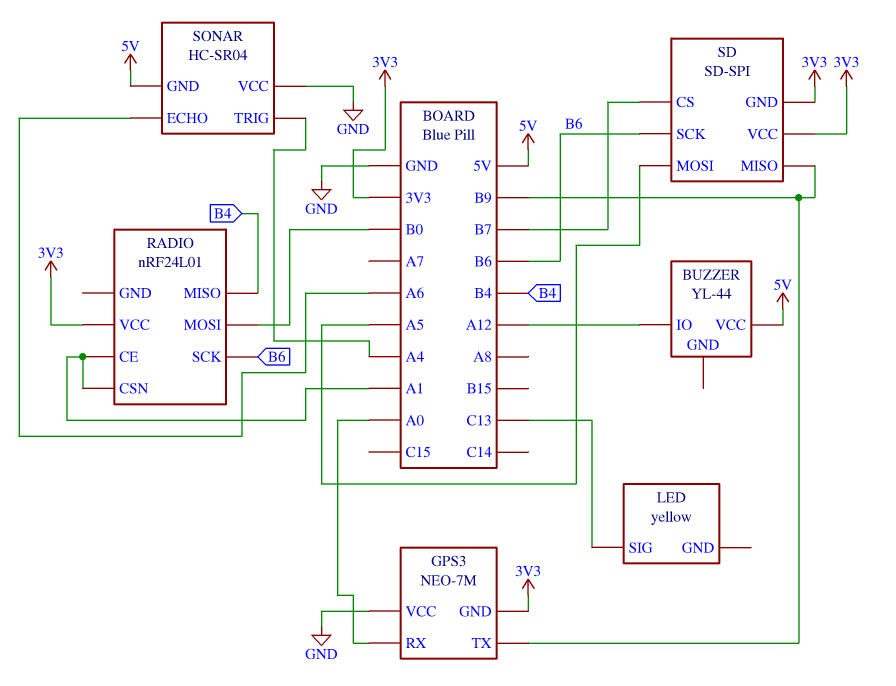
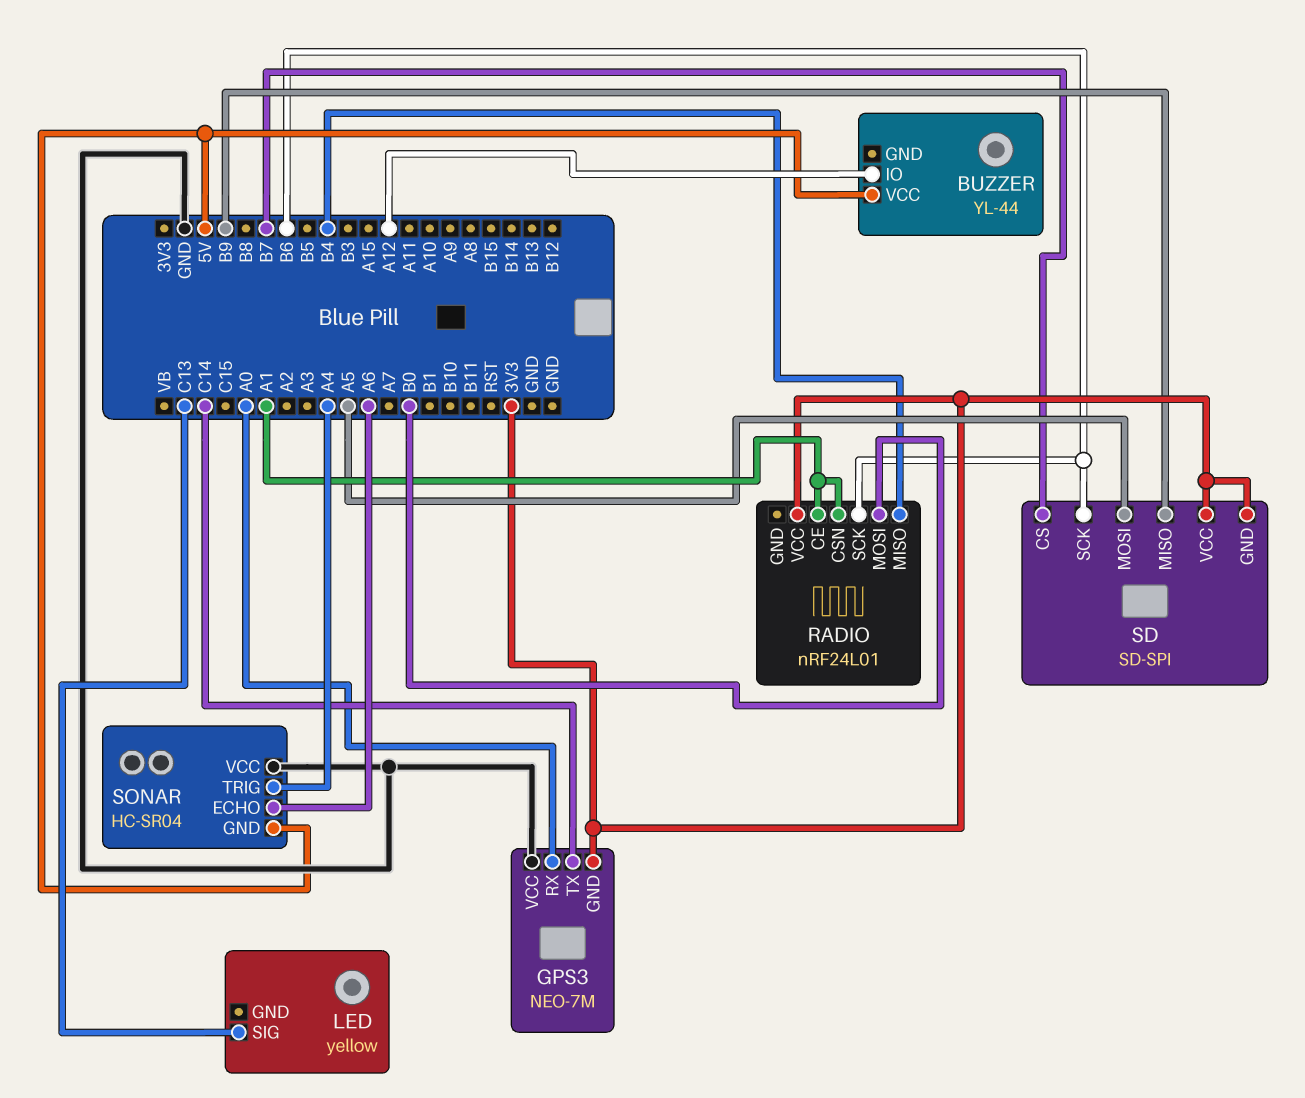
GPS3 pin TX: B9 -> C14

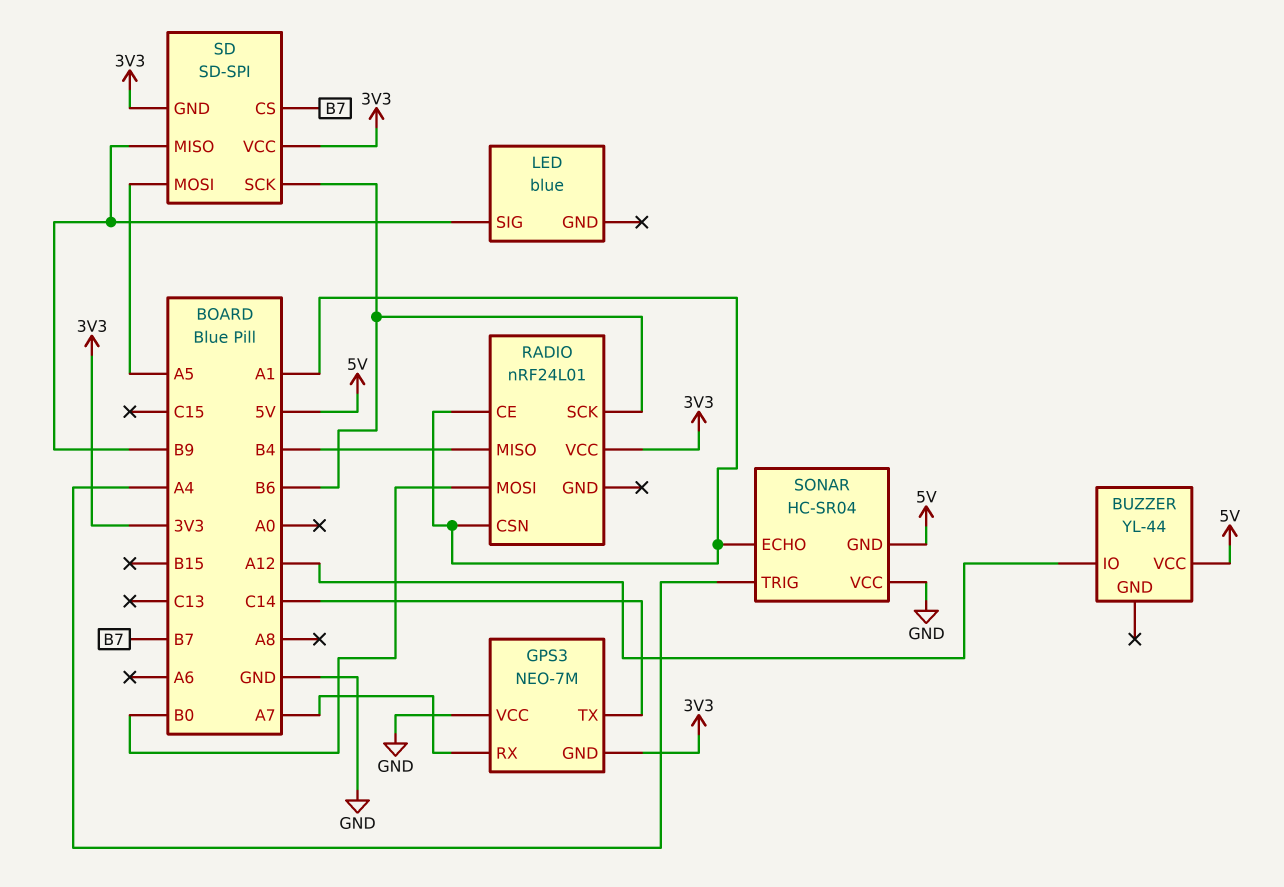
GPS3 pin RX: A0 -> A7
LED: yellow -> blue
LED pin SIG: C13 -> B9
SONAR pin ECHO: A6 -> A1

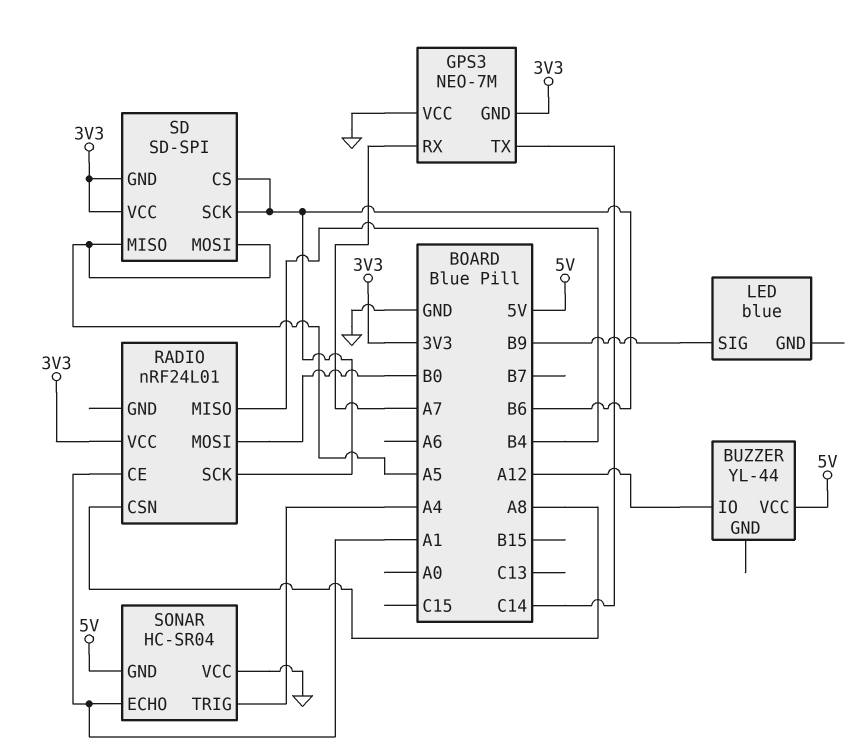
RADIO pin CSN: A1 -> A8
SD pin CS: B7 -> B6
SD pin MISO: B9 -> A5

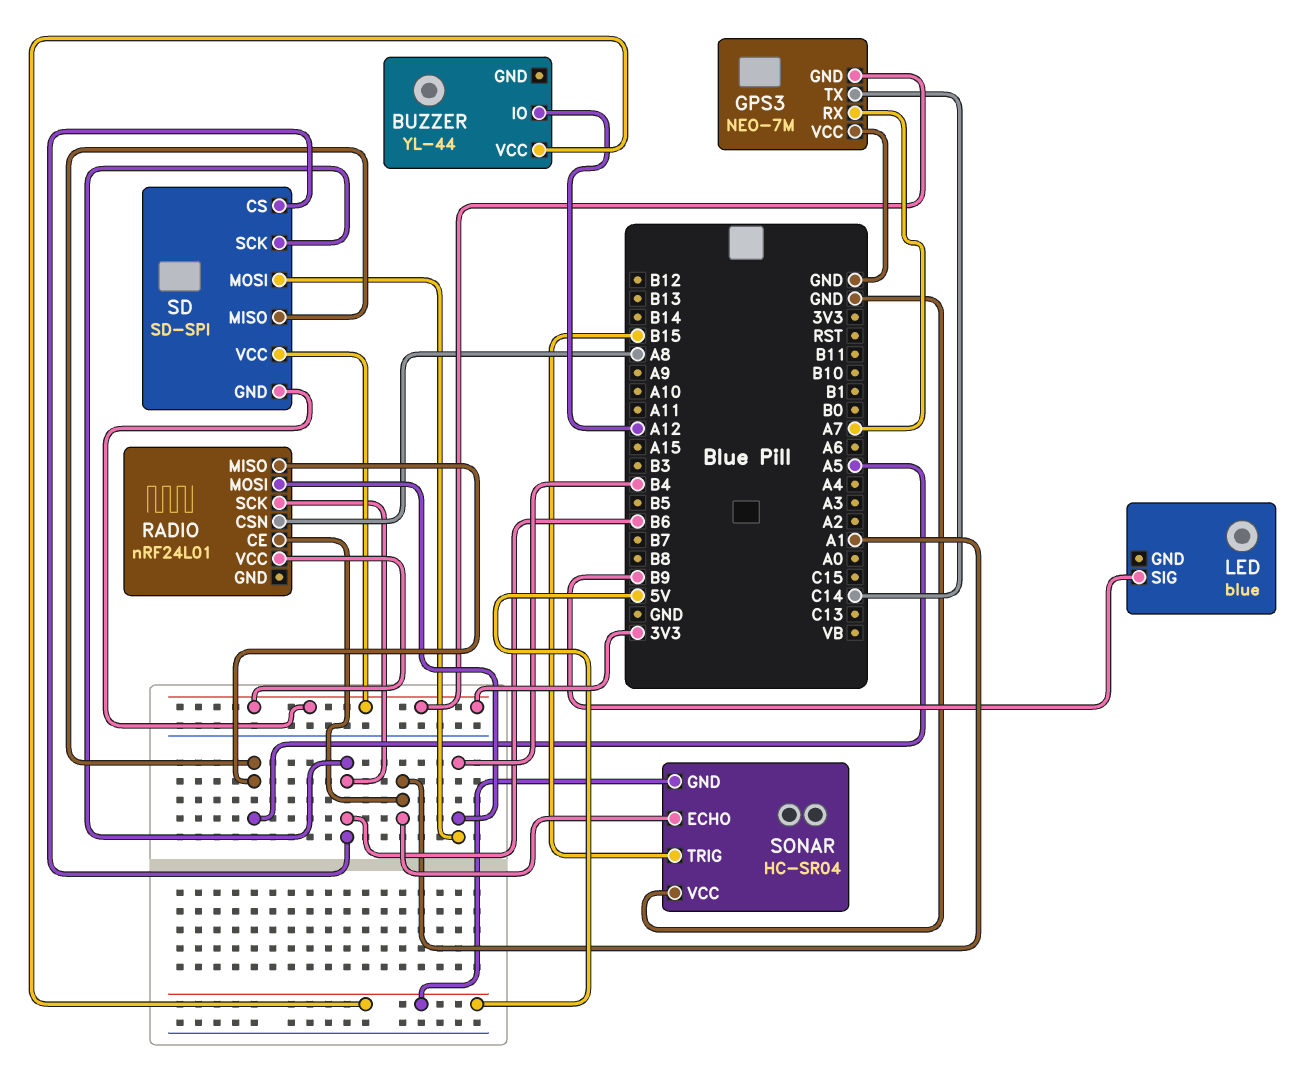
RADIO pin MISO: B4 -> A5
RADIO pin MOSI: B0 -> B4
SD pin MOSI: A5 -> B4
SONAR pin TRIG: A4 -> B15

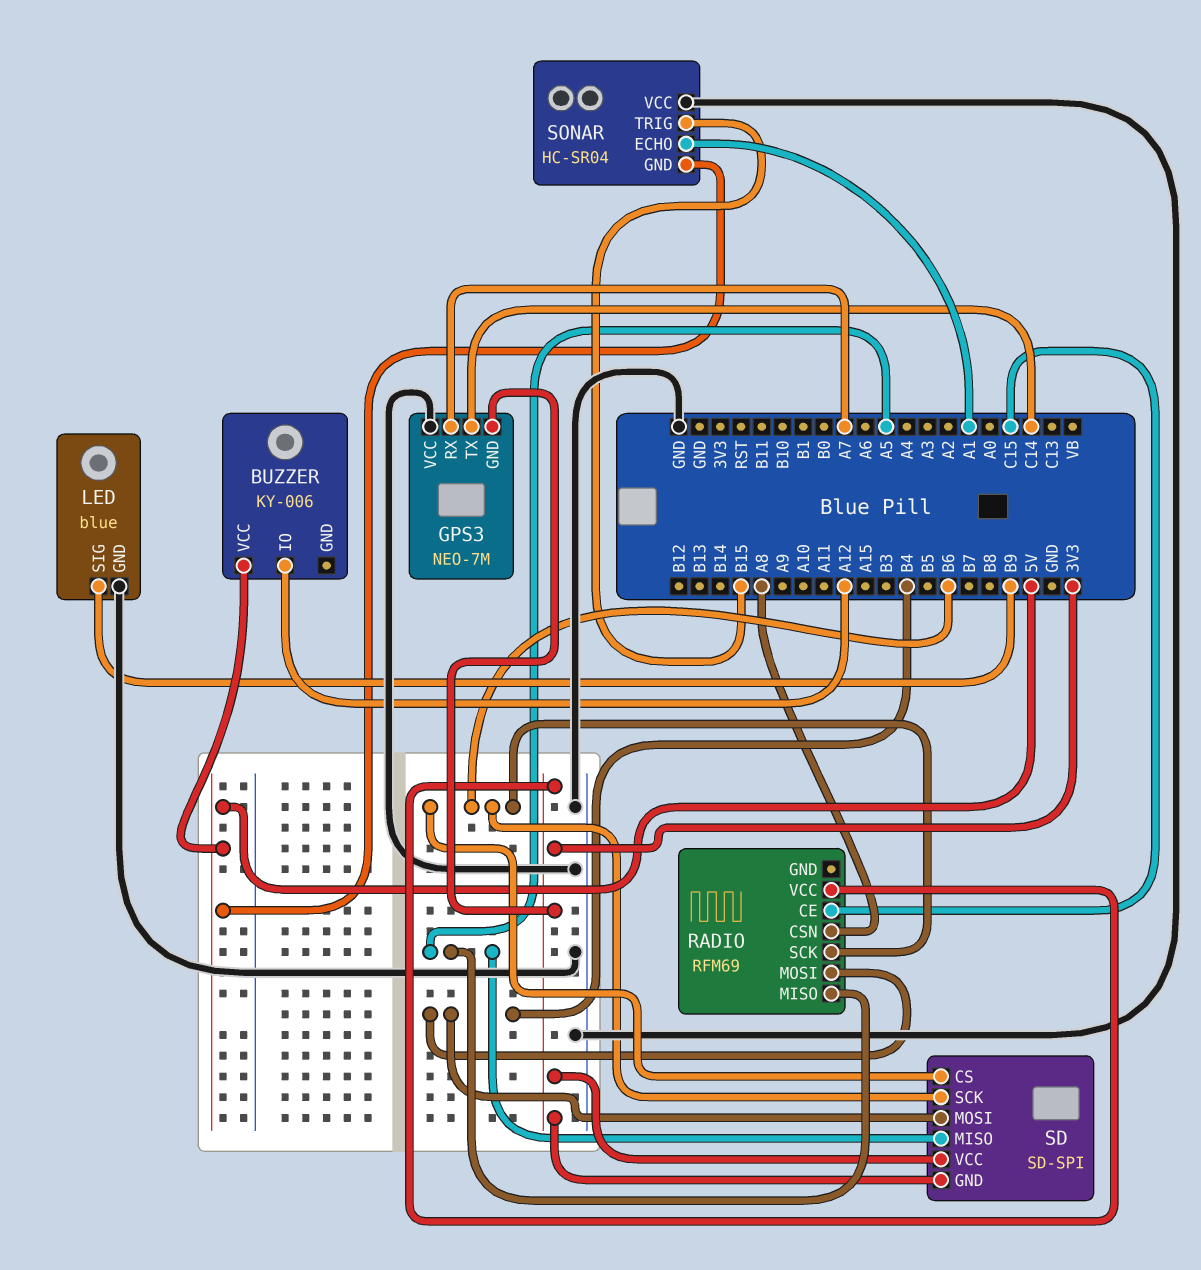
BUZZER: YL-44 -> KY-006
LED pin GND: none -> GND
RADIO: nRF24L01 -> RFM69
RADIO pin CE: A1 -> C15

